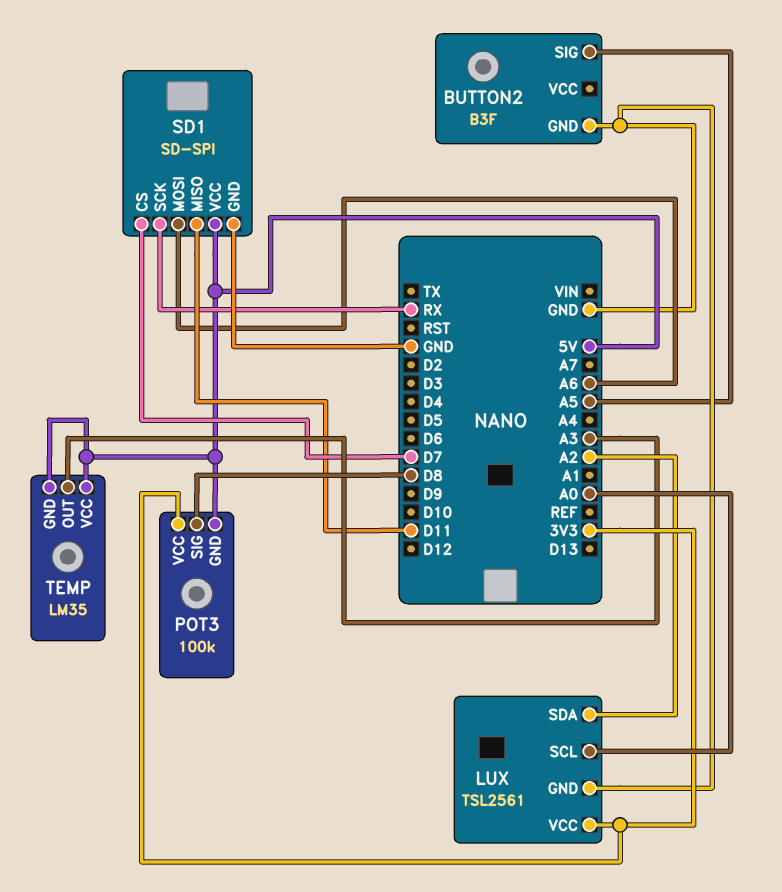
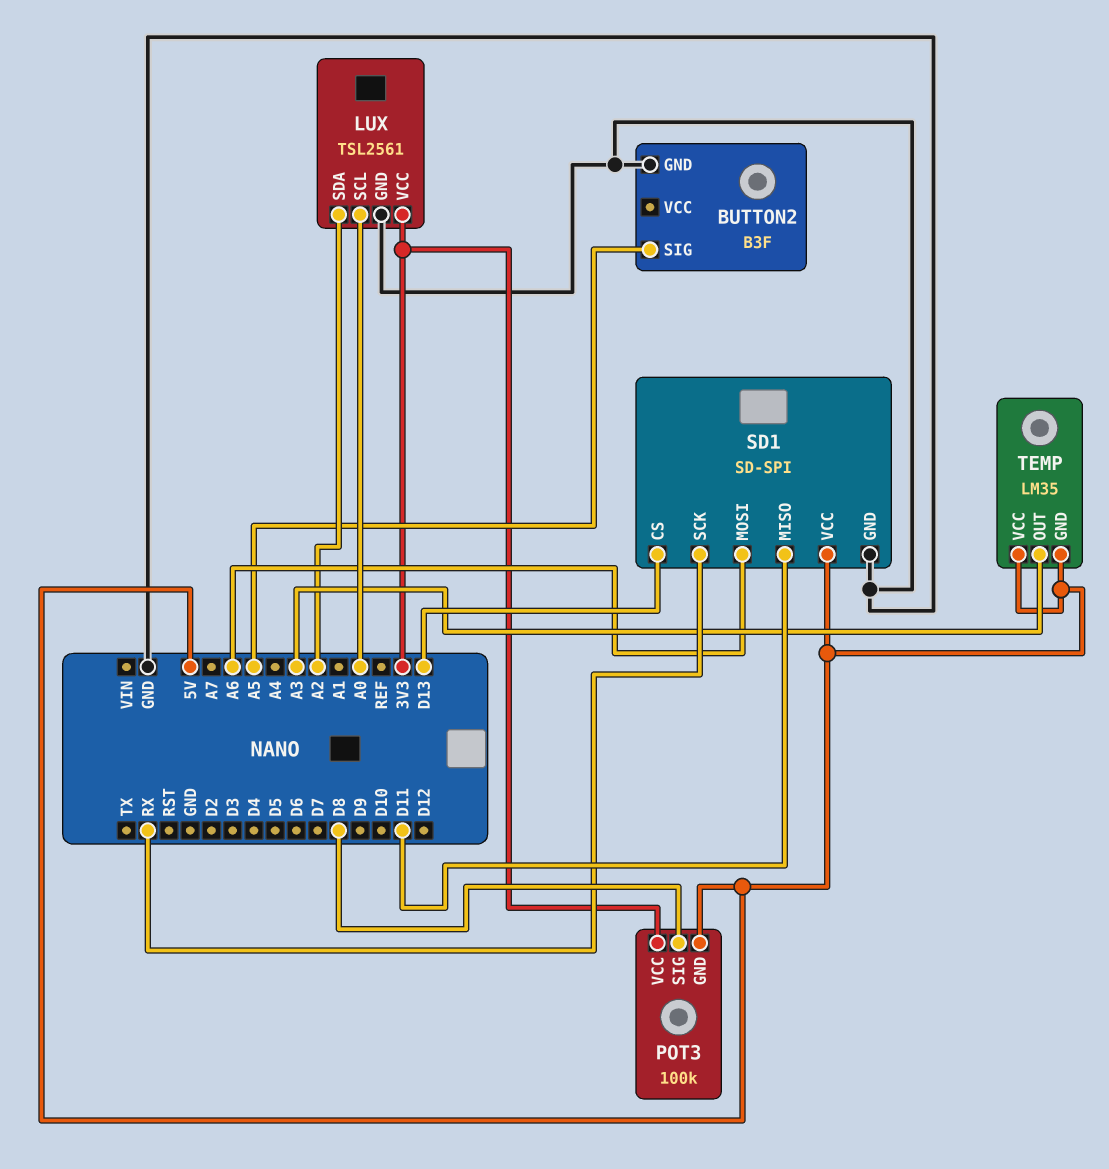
SD1 pin CS: D7 -> D13

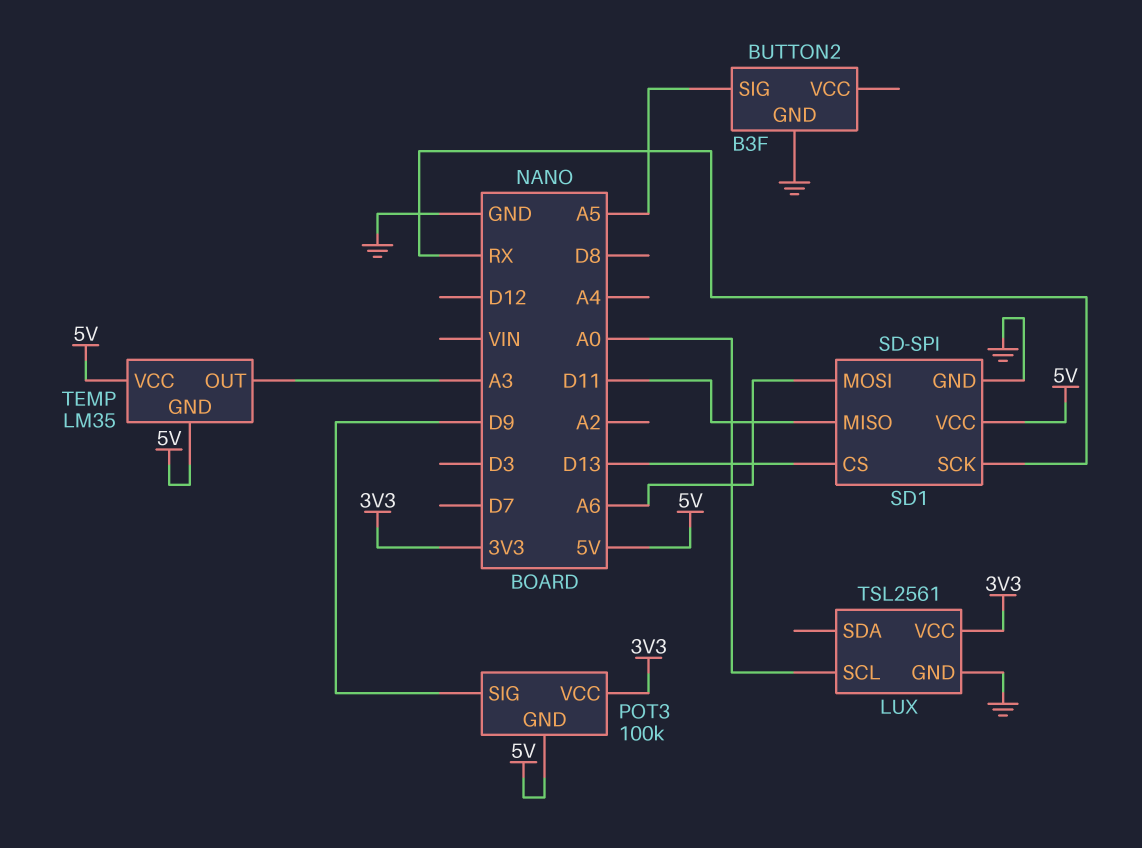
LUX pin SDA: A2 -> none
POT3 pin SIG: D8 -> D9

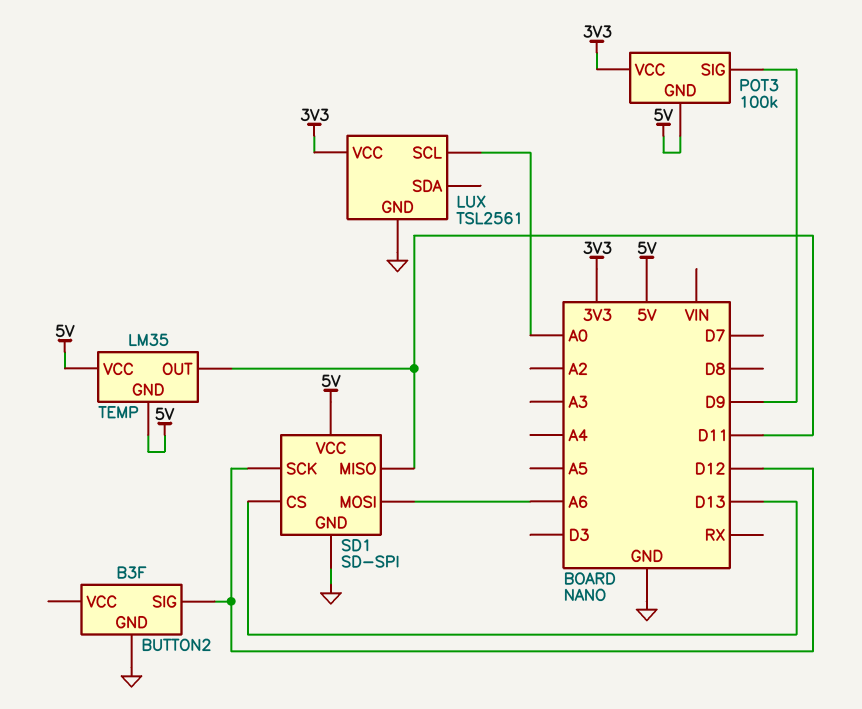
BUTTON2 pin SIG: A5 -> D12
SD1 pin SCK: RX -> D12
TEMP pin OUT: A3 -> D11

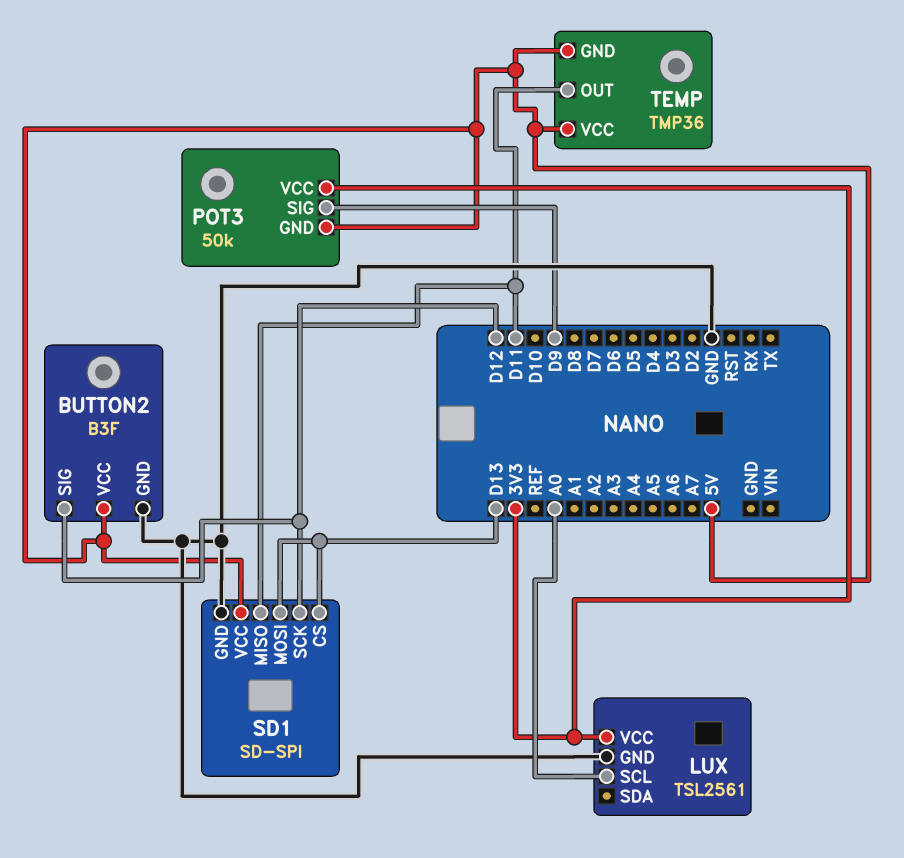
BUTTON2 pin VCC: none -> 5V
POT3: 100k -> 50k
SD1 pin MOSI: A6 -> D13
TEMP: LM35 -> TMP36

